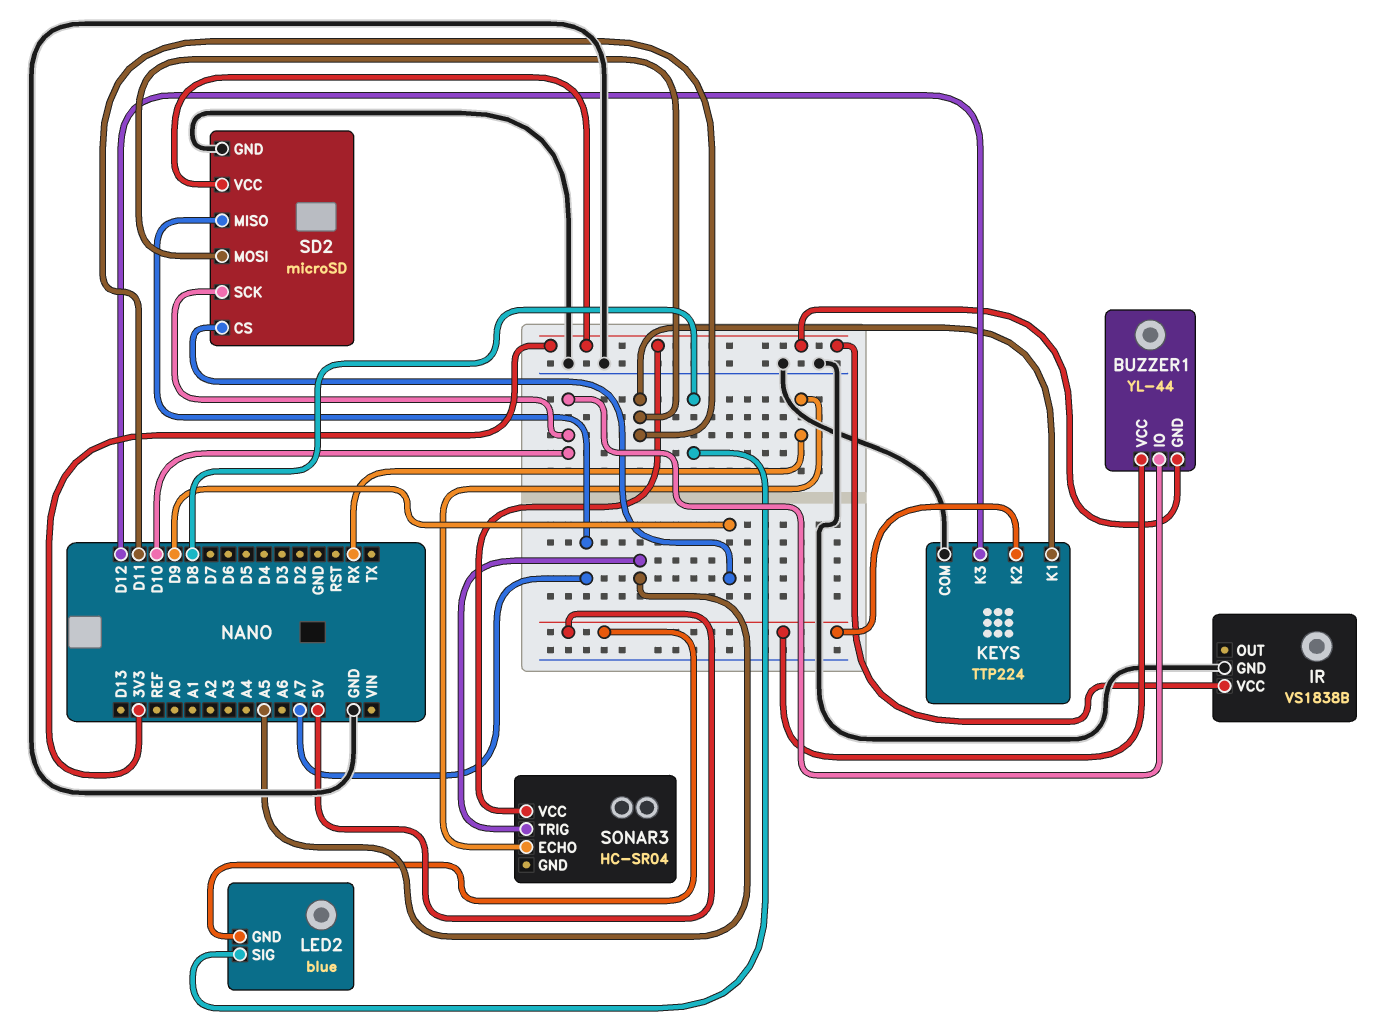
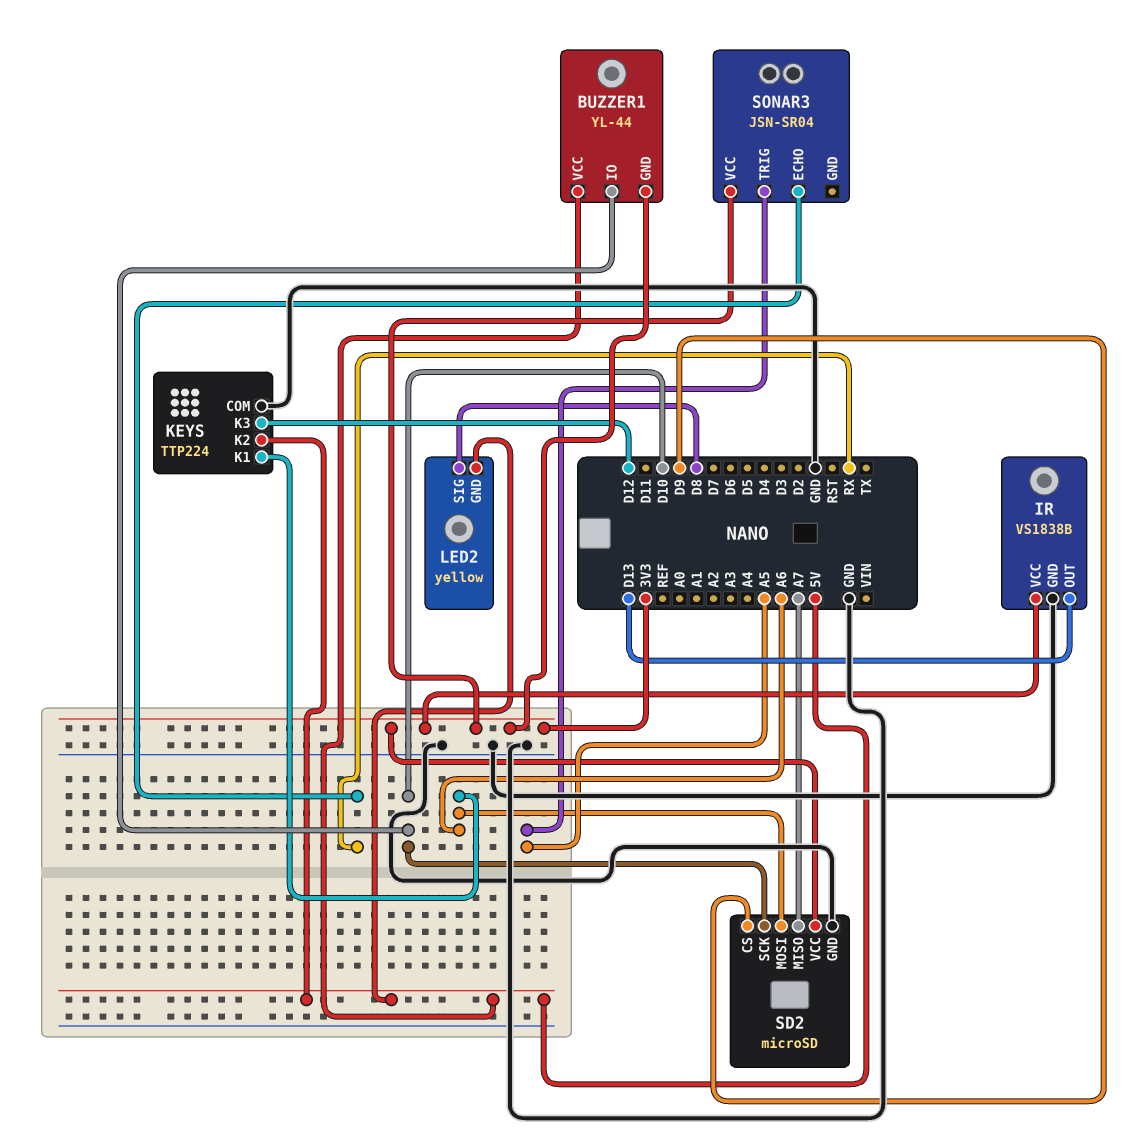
IR pin OUT: none -> D13
KEYS pin K1: D11 -> A6
LED2: blue -> yellow
SD2 pin MOSI: D11 -> A6
SONAR3: HC-SR04 -> JSN-SR04

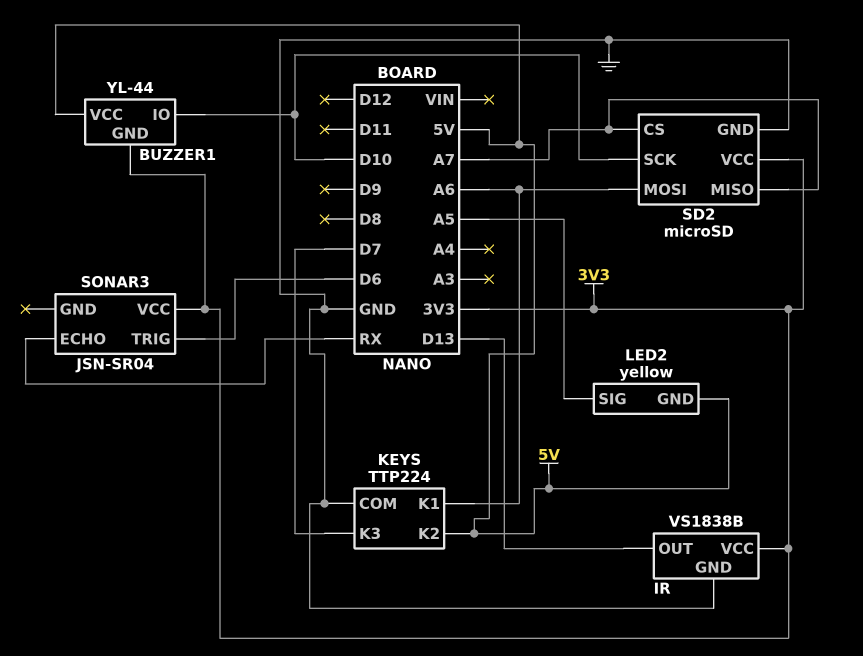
KEYS pin K3: D12 -> D7
LED2 pin SIG: D8 -> A5
SD2 pin CS: D9 -> A7
SONAR3 pin TRIG: A5 -> D6

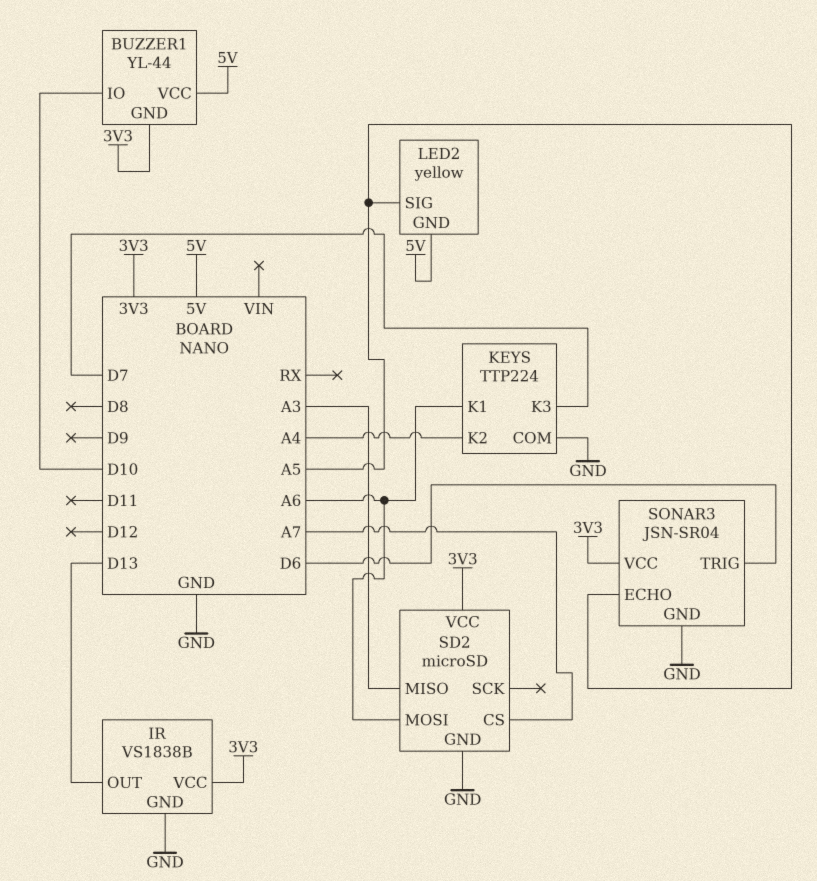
KEYS pin K2: 5V -> A4
SD2 pin MISO: A7 -> A3
SD2 pin SCK: D10 -> none
SONAR3 pin ECHO: RX -> A5
SONAR3 pin GND: none -> GND

